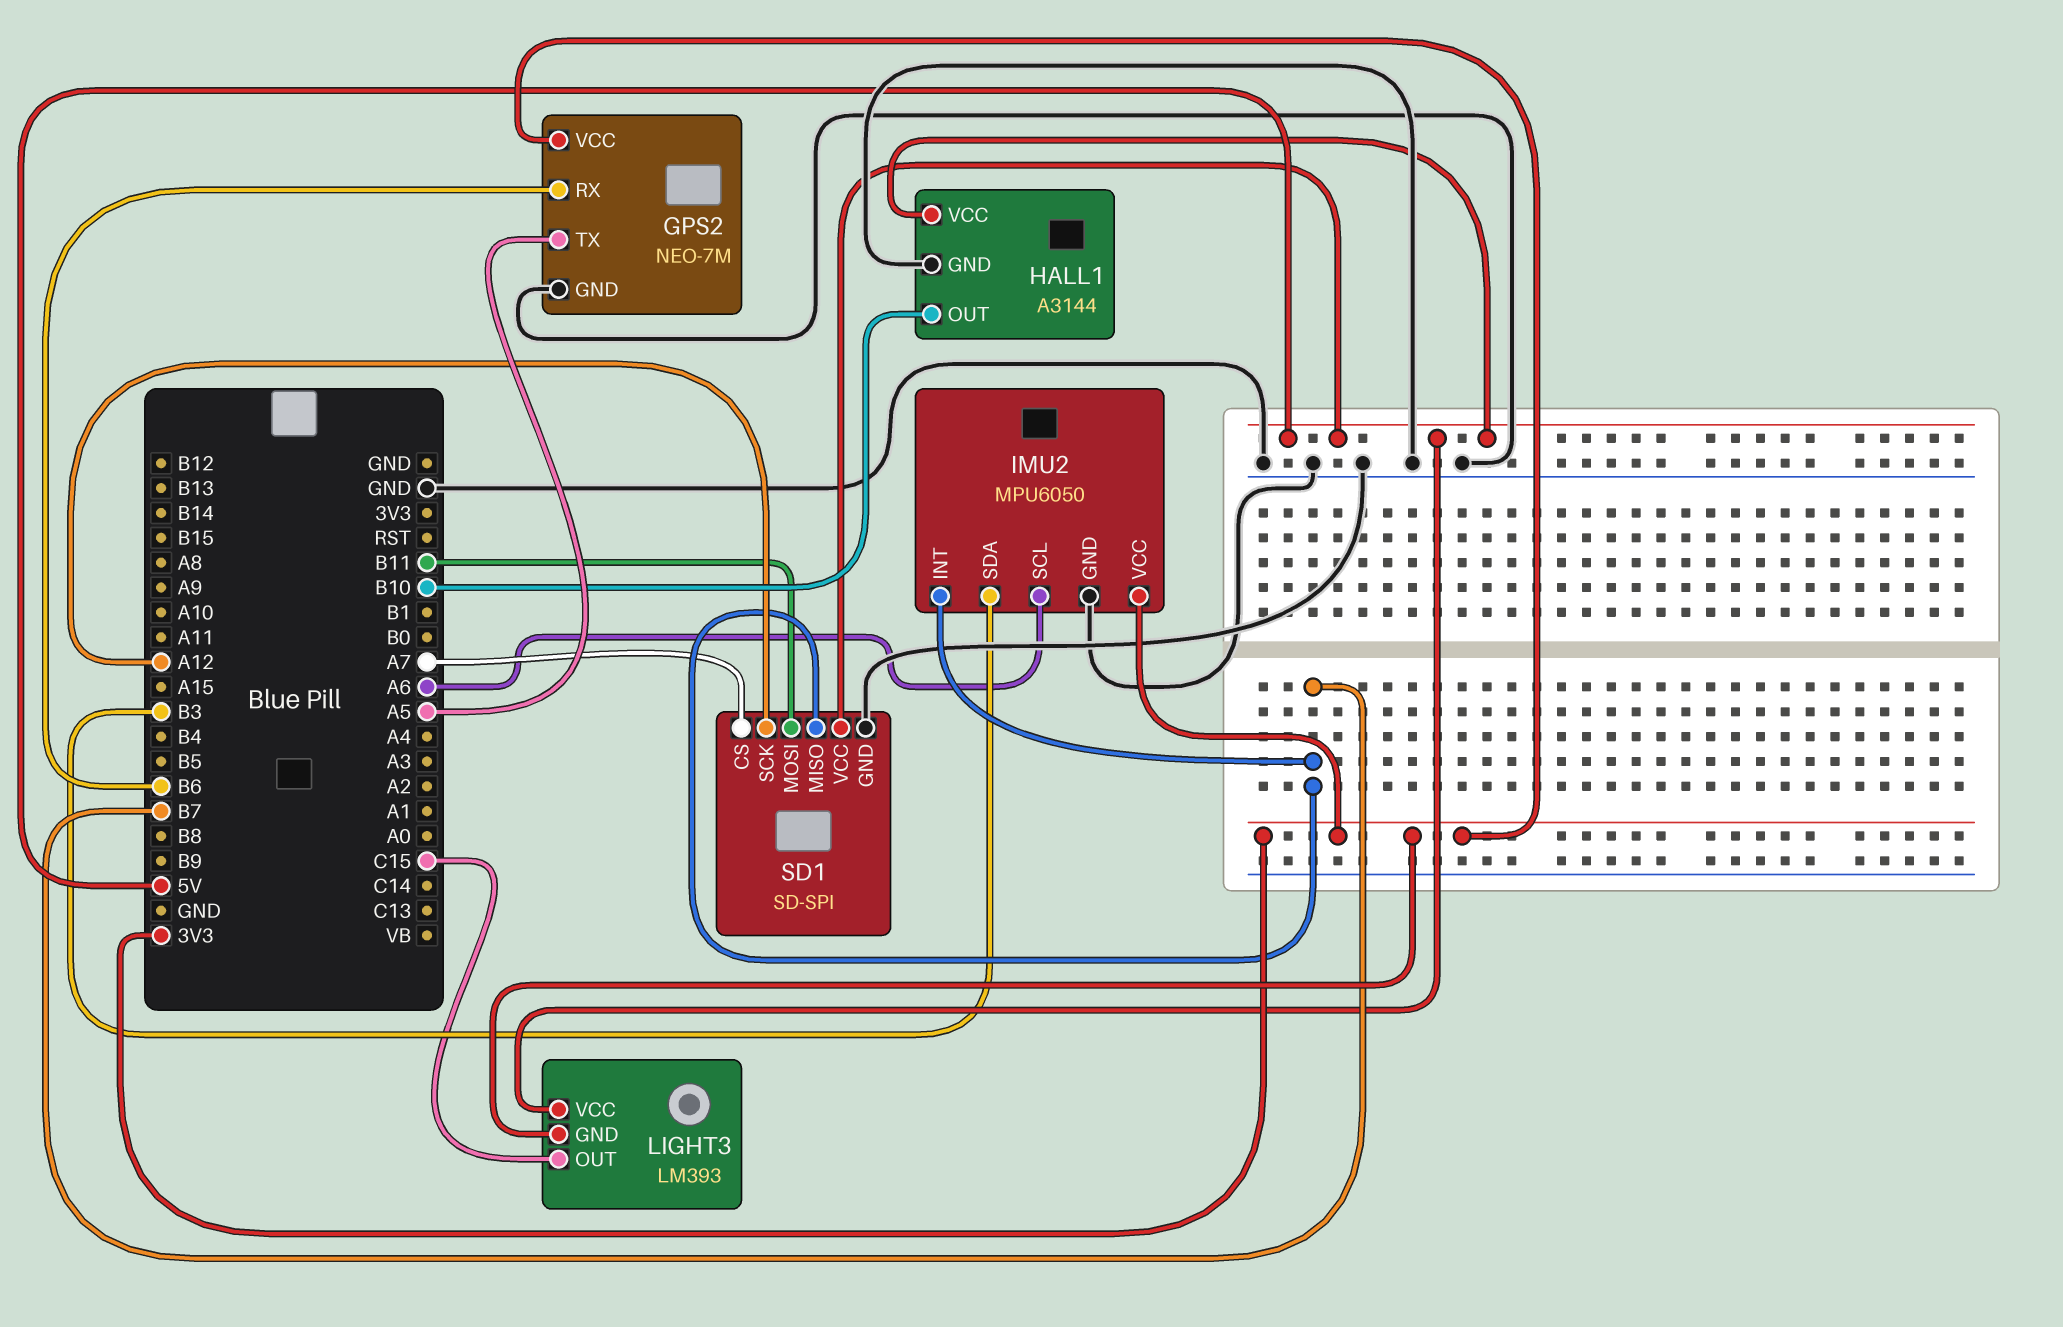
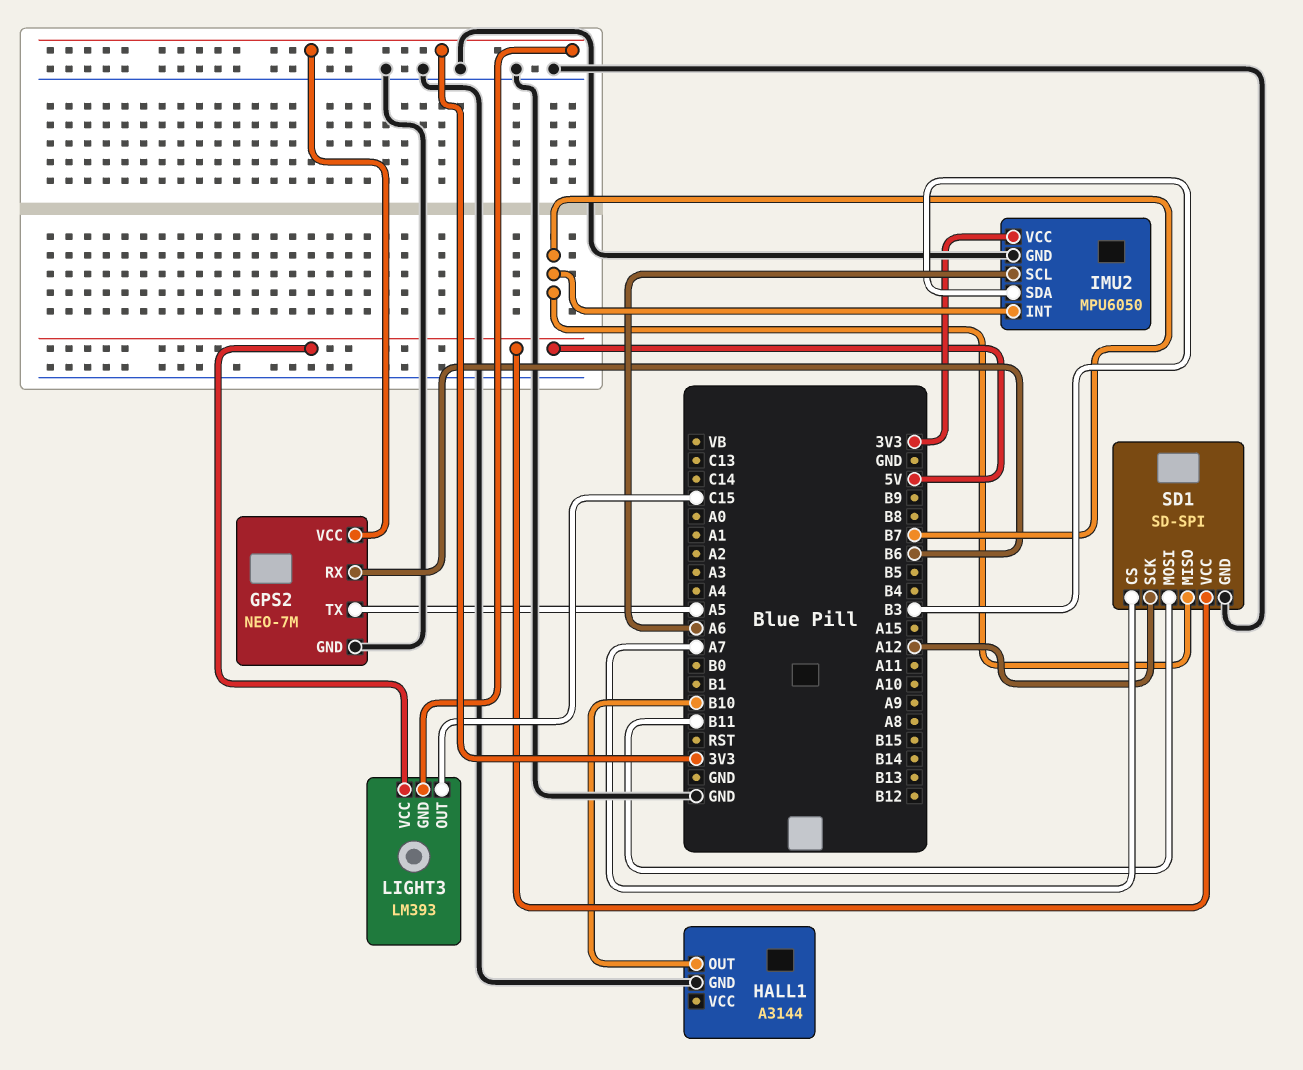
HALL1 pin VCC: 5V -> none

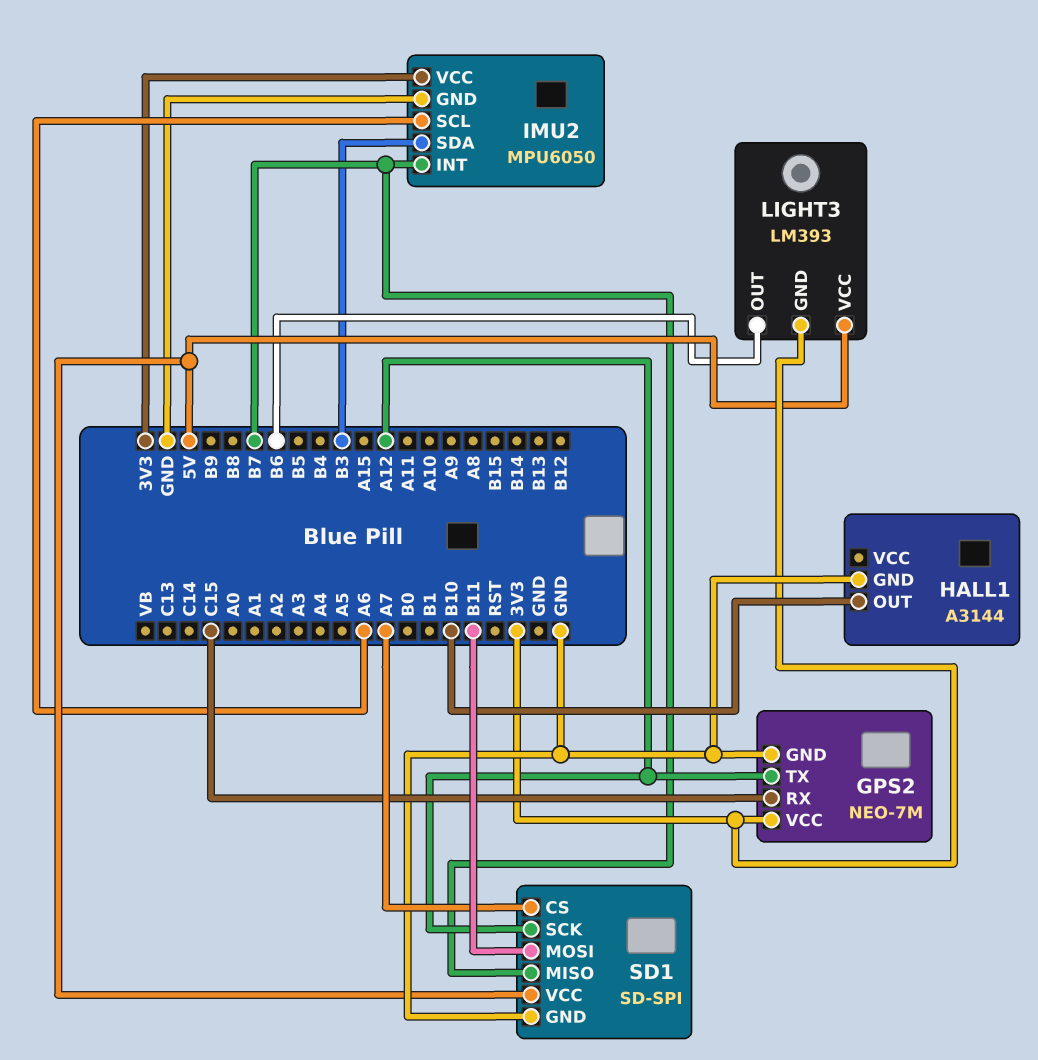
GPS2 pin RX: B6 -> C15
GPS2 pin TX: A5 -> A12
LIGHT3 pin OUT: C15 -> B6

